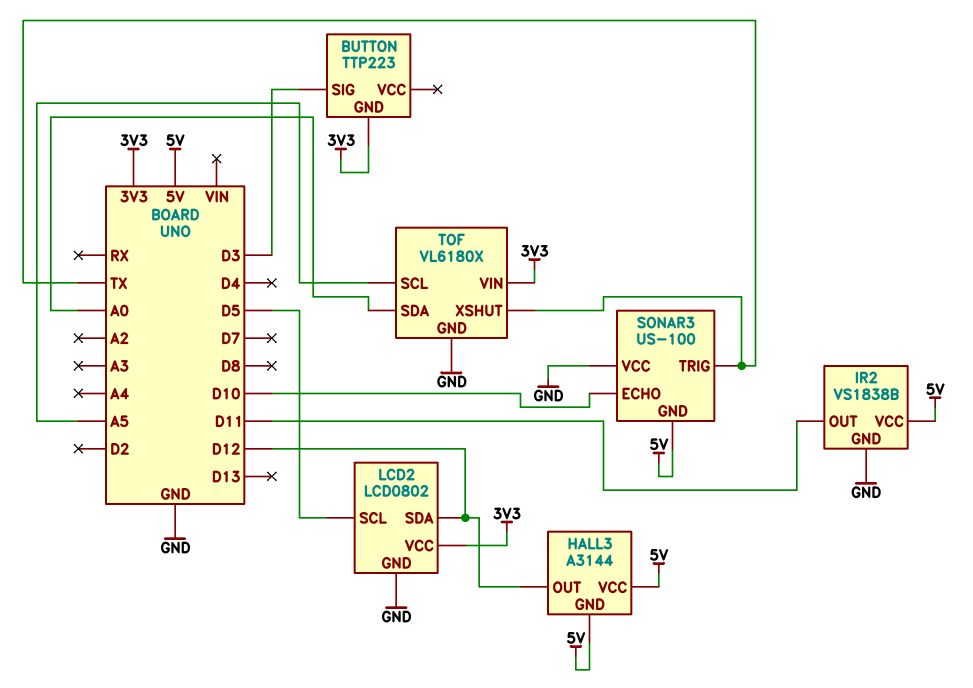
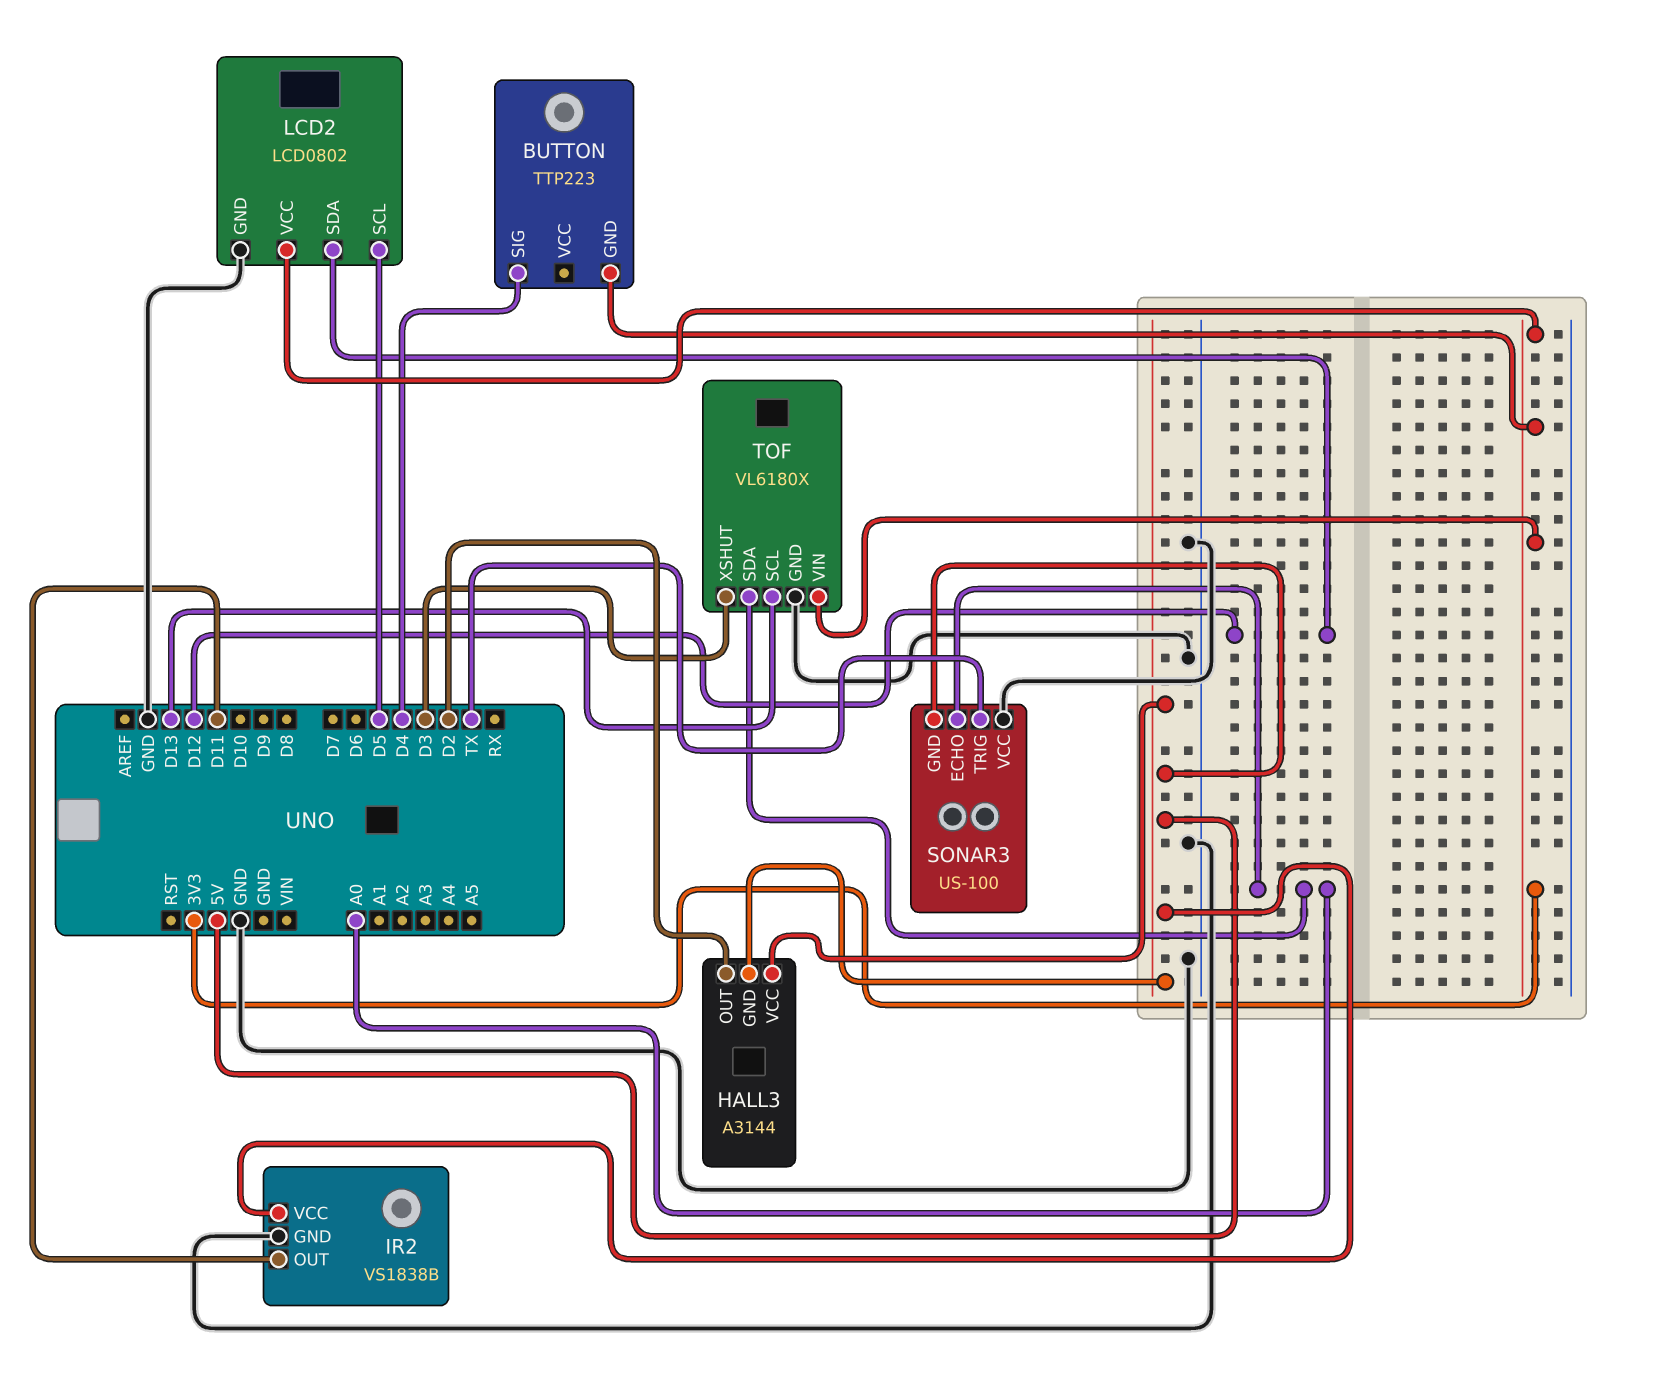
BUTTON pin SIG: D3 -> D4
HALL3 pin OUT: D12 -> D2
SONAR3 pin ECHO: D10 -> A0
TOF pin SCL: A5 -> D13
TOF pin XSHUT: TX -> D3

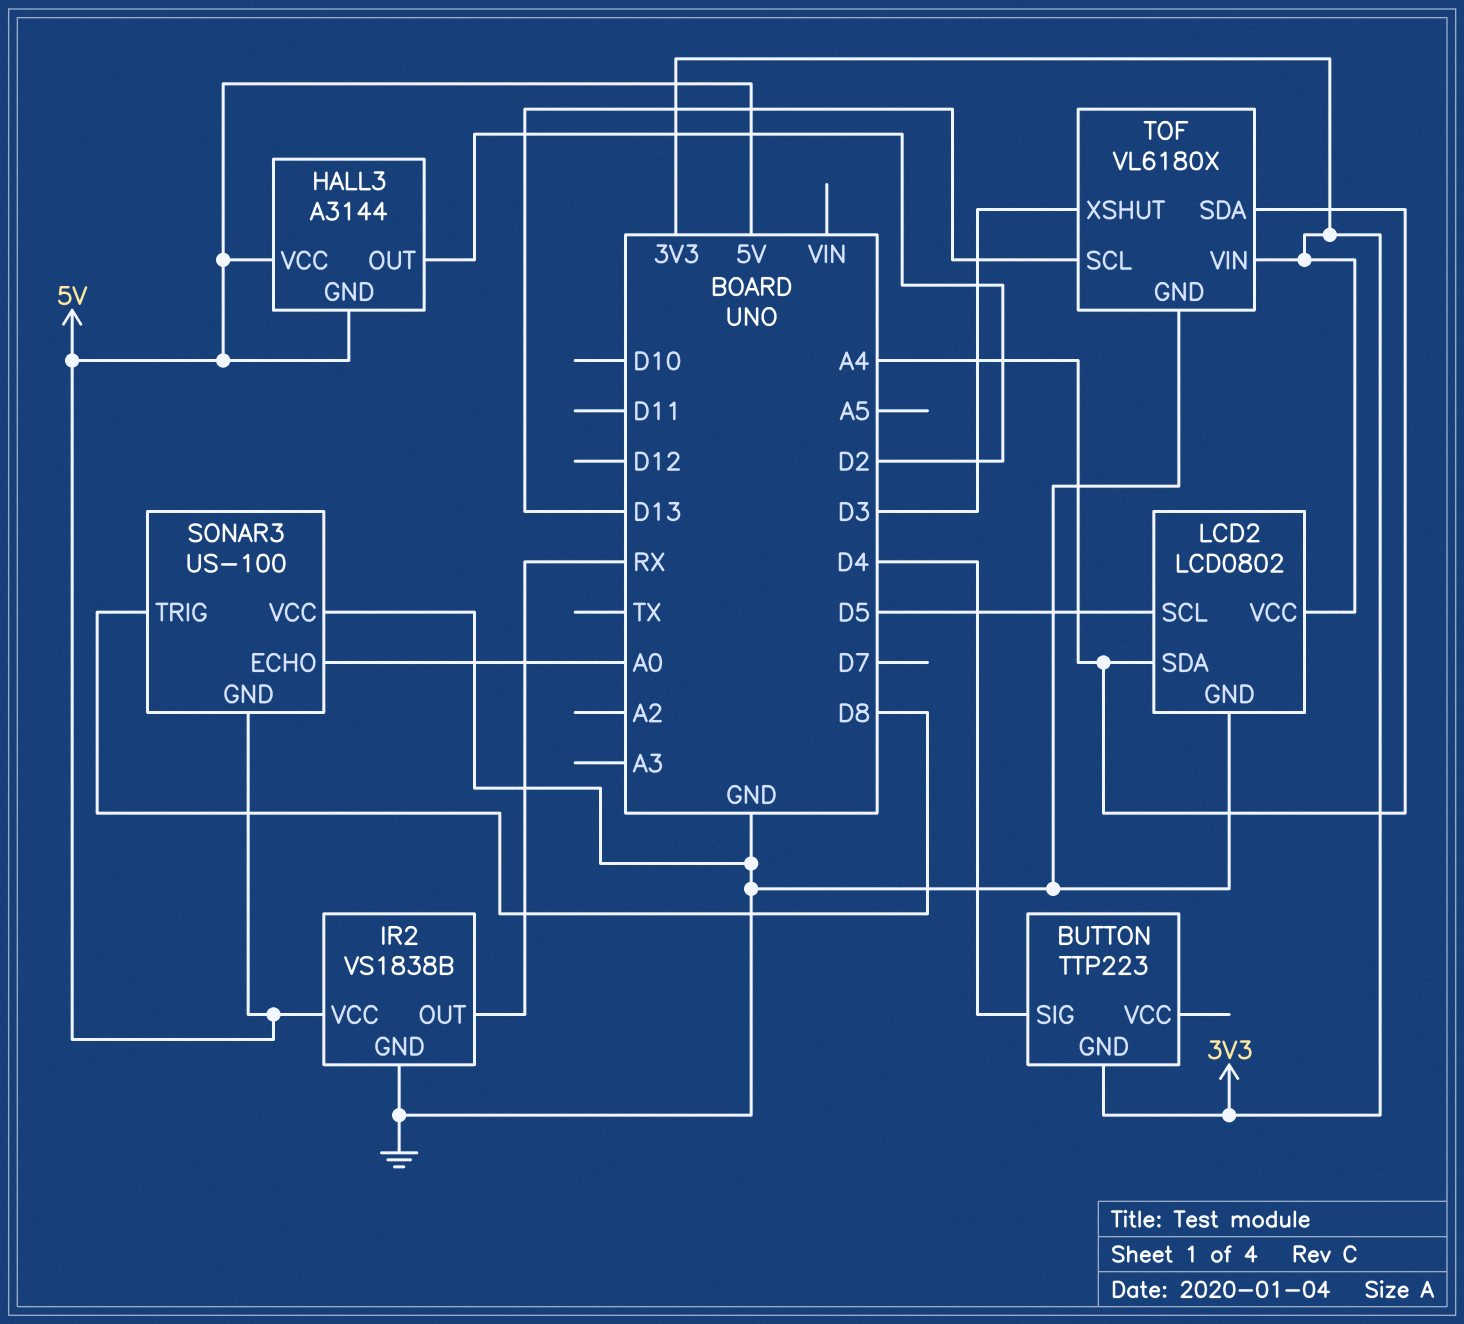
IR2 pin OUT: D11 -> RX
LCD2 pin SDA: D12 -> A4
SONAR3 pin TRIG: TX -> D8
TOF pin SDA: A0 -> A4

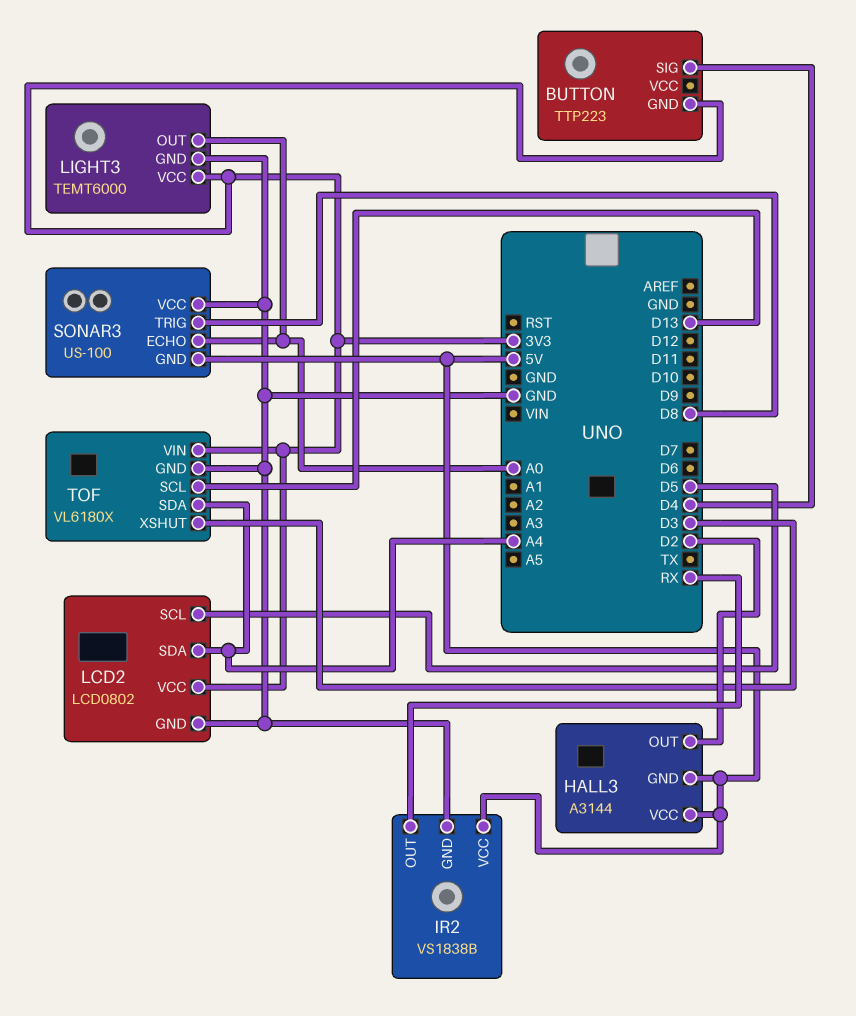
LIGHT3: none -> TEMT6000
LIGHT3 pin GND: none -> GND
LIGHT3 pin OUT: none -> A0
LIGHT3 pin VCC: none -> 3V3

